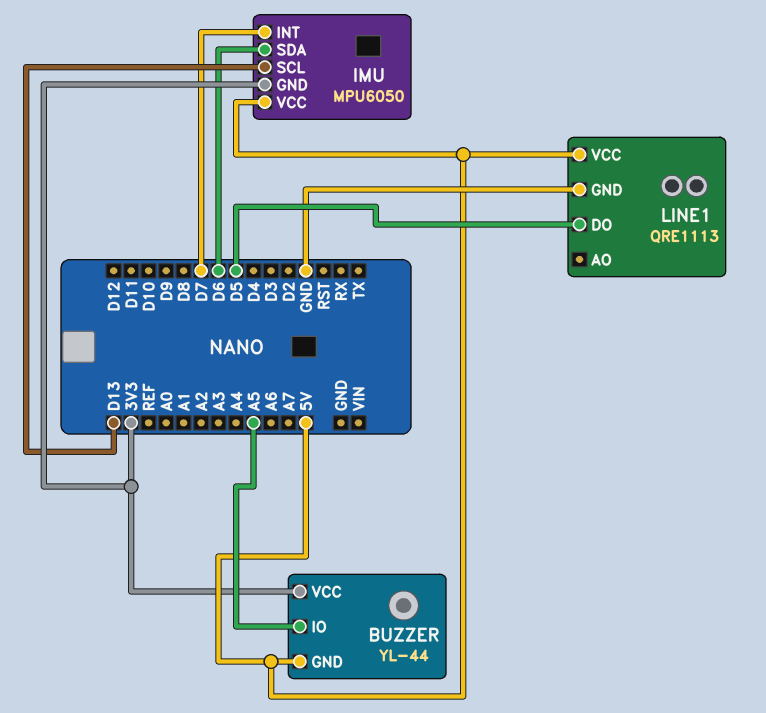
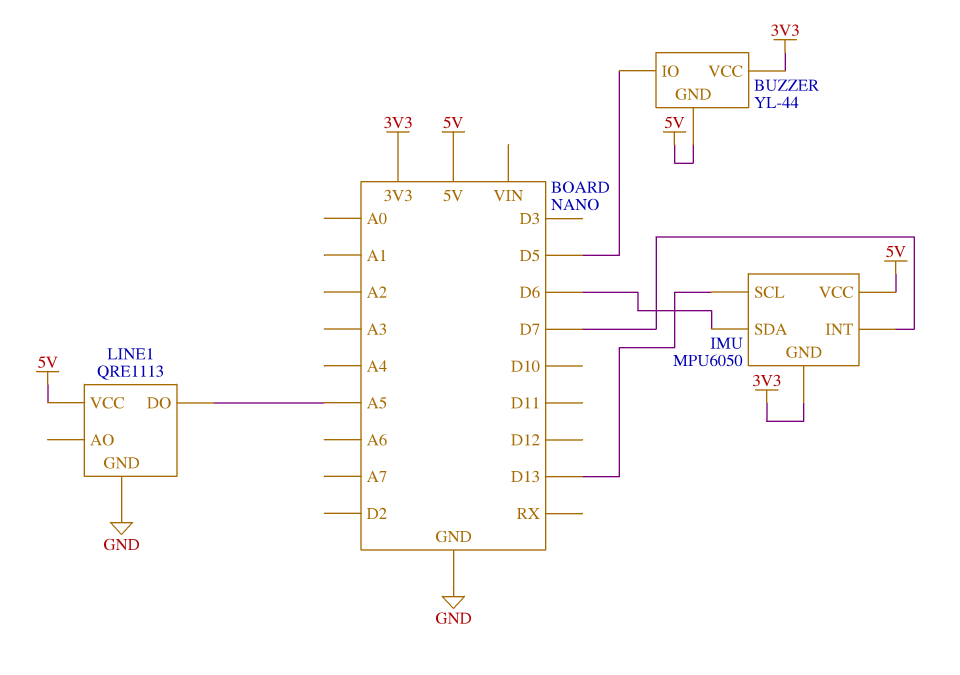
BUZZER pin IO: A5 -> D5
LINE1 pin DO: D5 -> A5

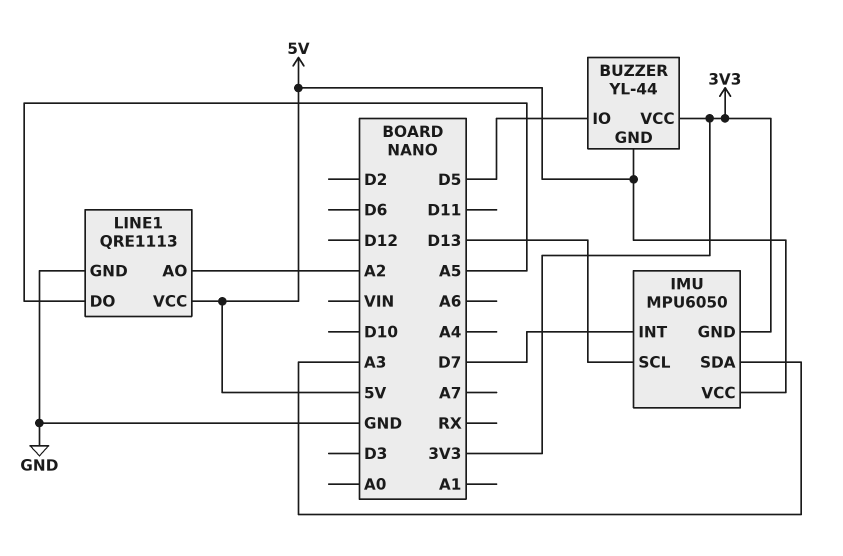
IMU pin SDA: D6 -> A3
LINE1 pin AO: none -> A2

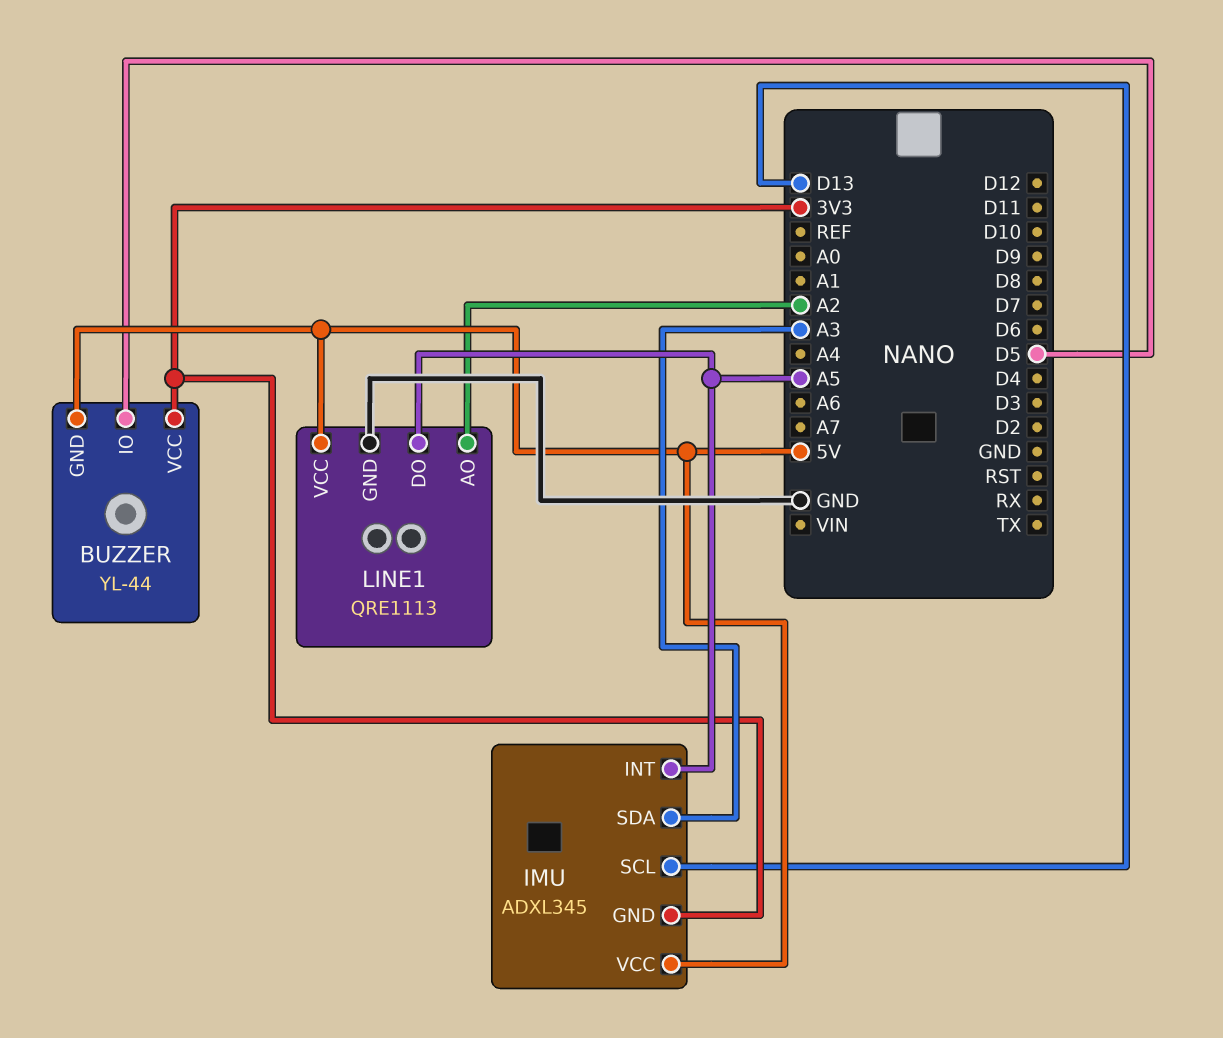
IMU: MPU6050 -> ADXL345
IMU pin INT: D7 -> A5

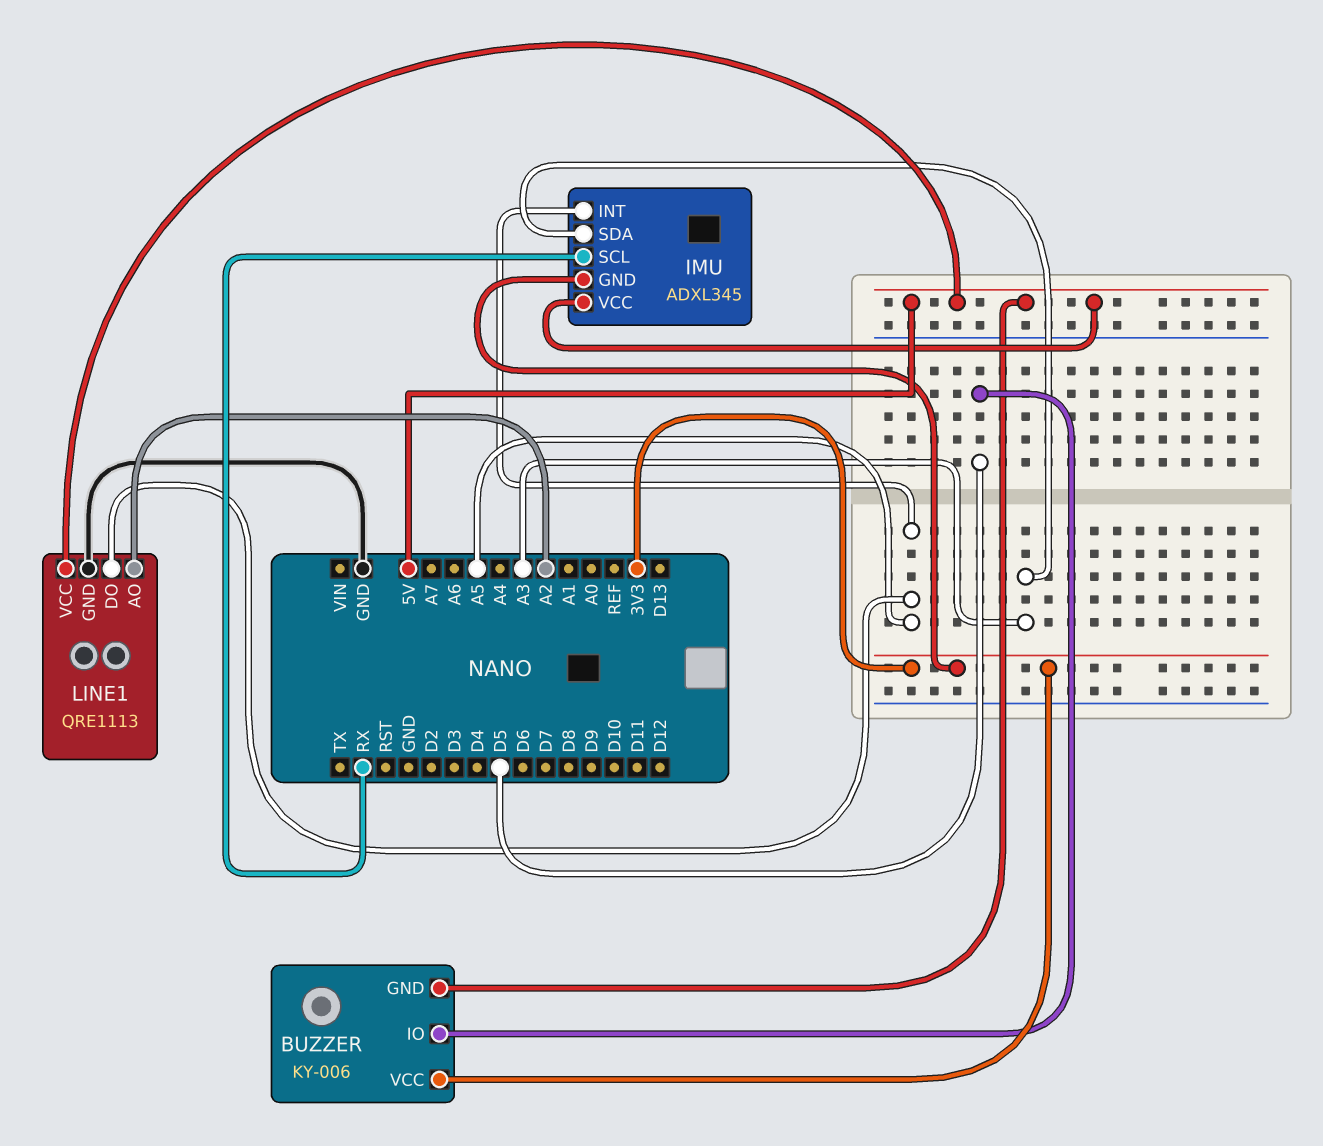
BUZZER: YL-44 -> KY-006
IMU pin SCL: D13 -> RX

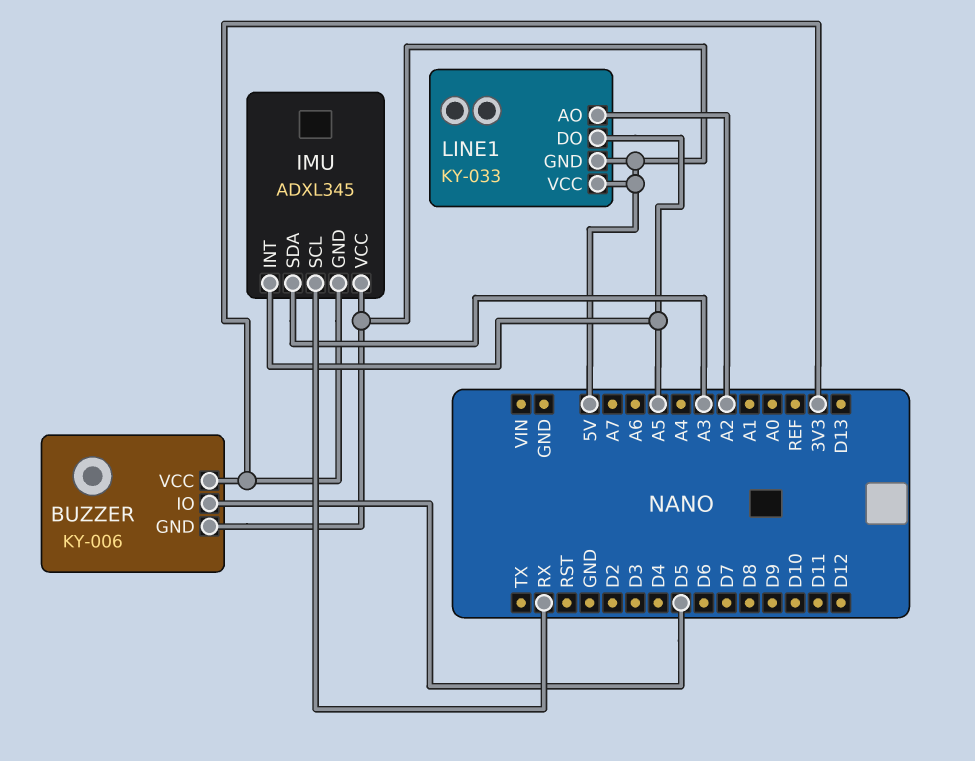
LINE1: QRE1113 -> KY-033
LINE1 pin GND: GND -> 5V

